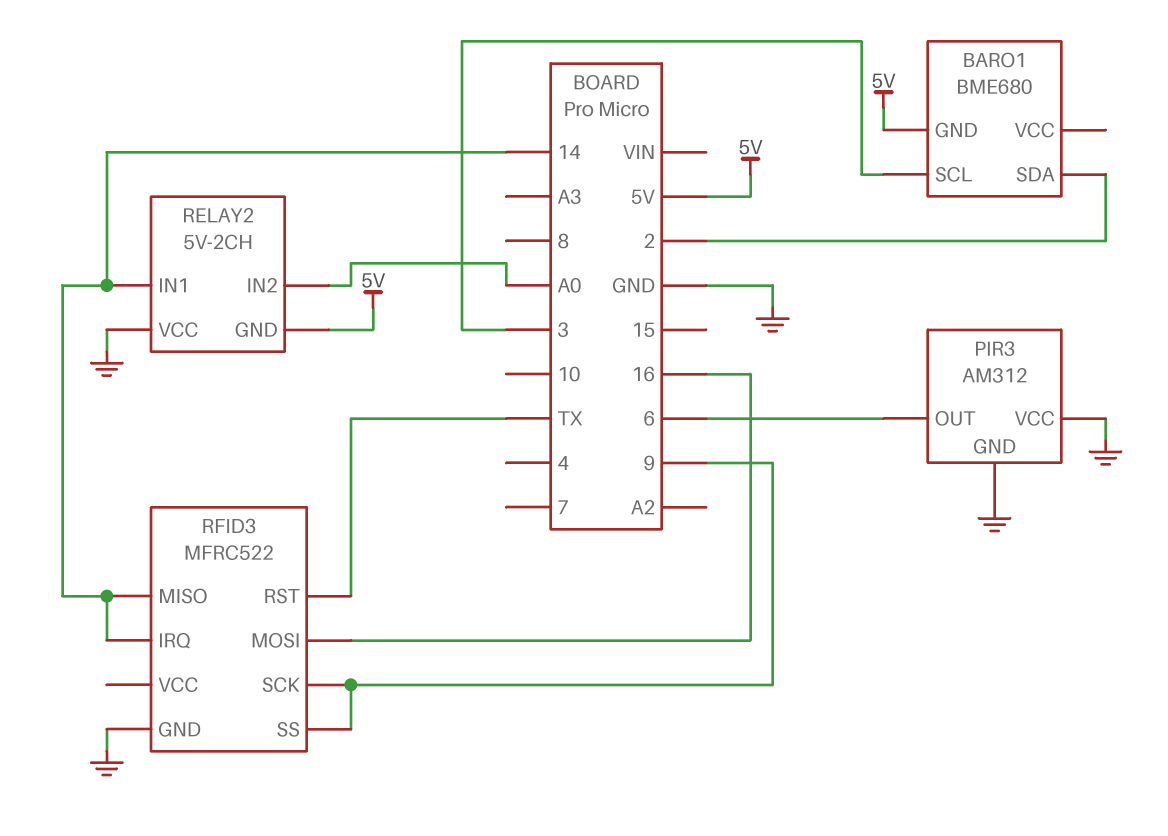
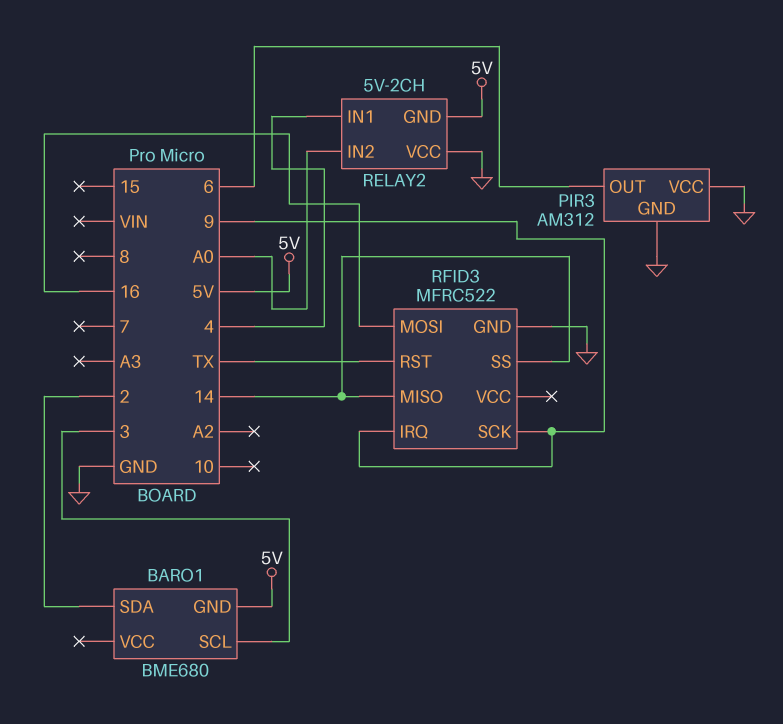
RELAY2 pin IN1: 14 -> 4
RFID3 pin IRQ: 14 -> 9
RFID3 pin SS: 9 -> 14

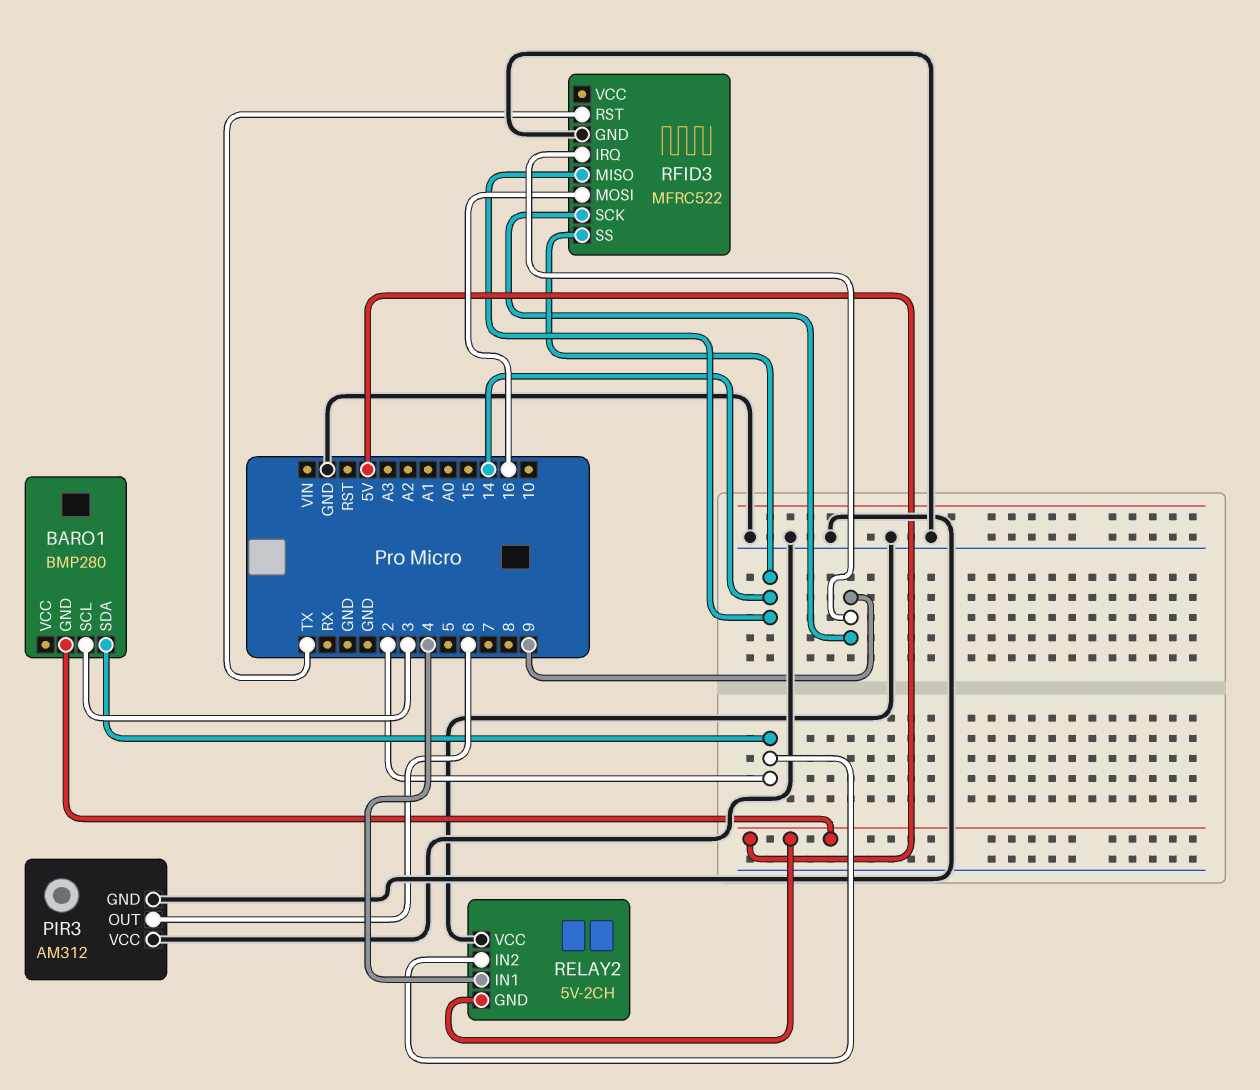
BARO1: BME680 -> BMP280
RELAY2 pin IN2: A0 -> 2

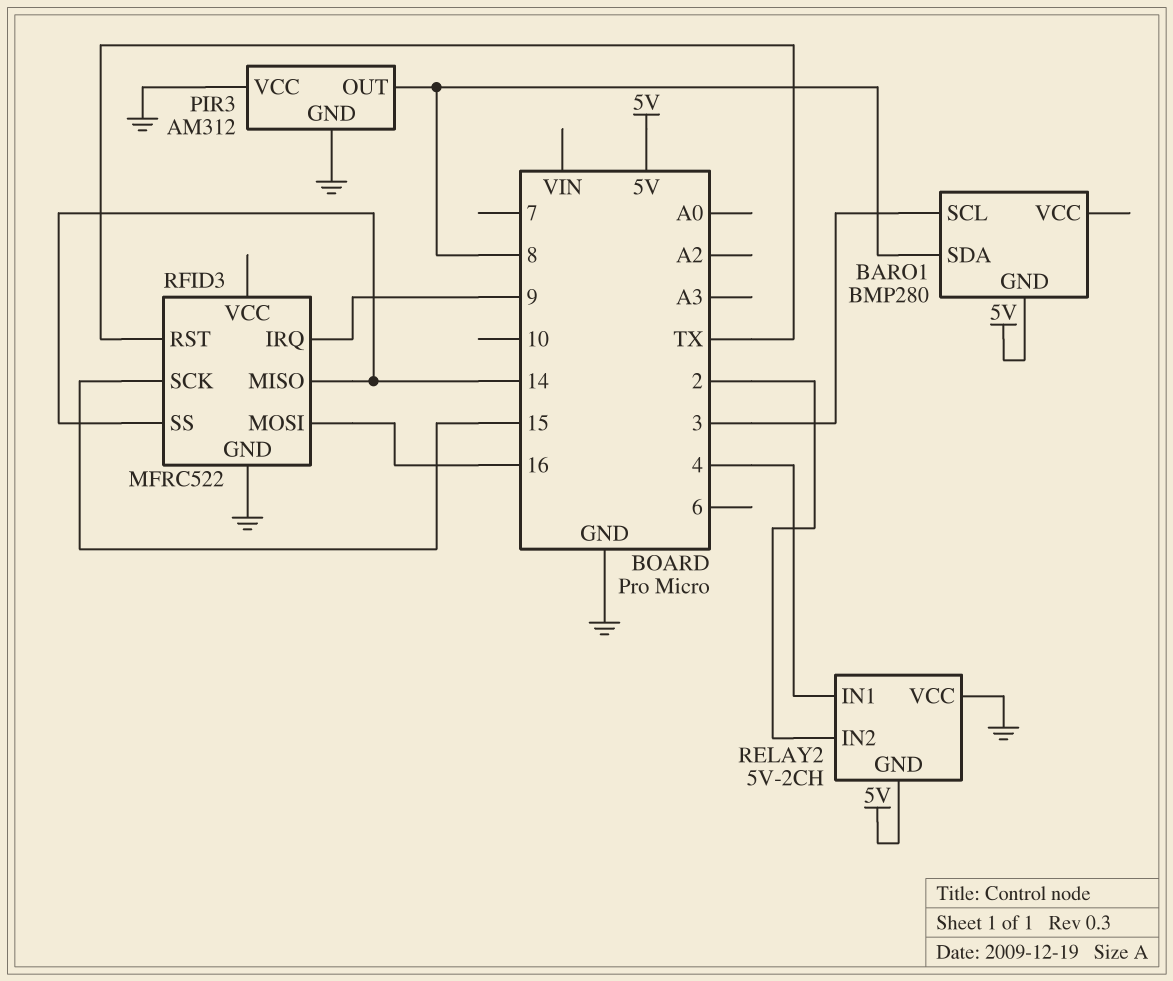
BARO1 pin SDA: 2 -> 8
PIR3 pin OUT: 6 -> 8
RFID3 pin SCK: 9 -> 15

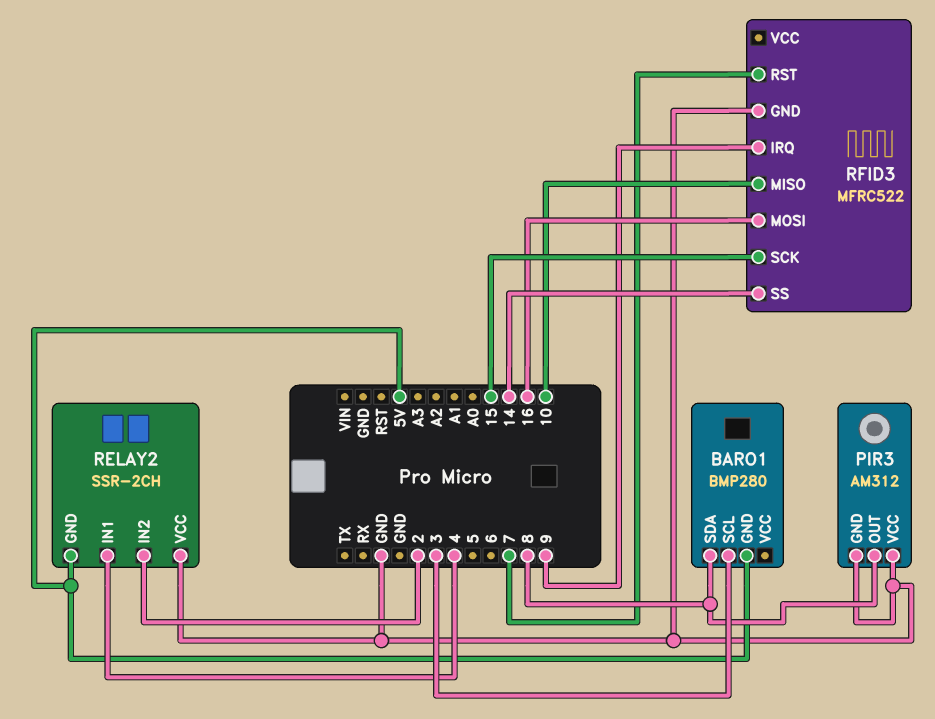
RELAY2: 5V-2CH -> SSR-2CH
RFID3 pin MISO: 14 -> 10
RFID3 pin RST: TX -> 7

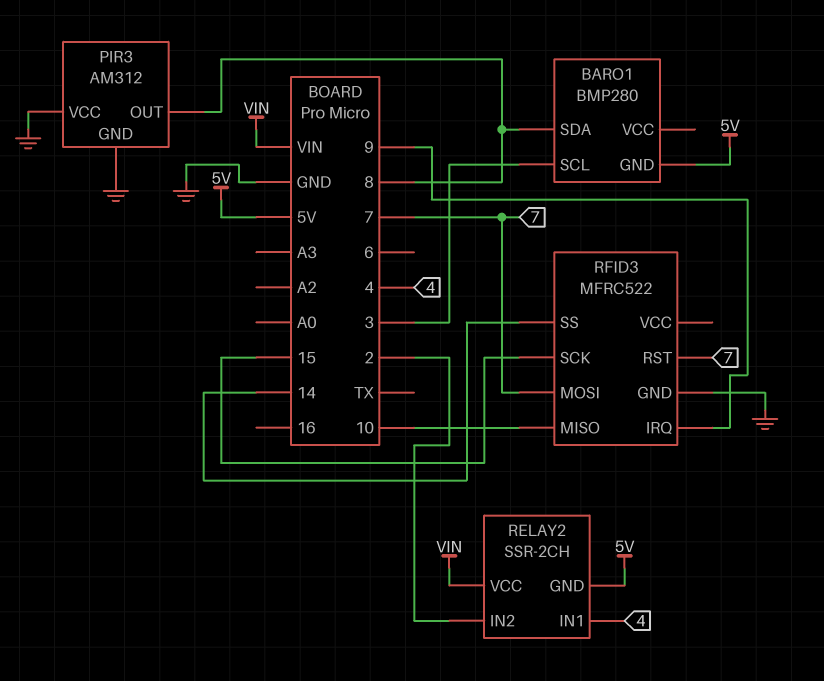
RELAY2 pin VCC: GND -> VIN
RFID3 pin MOSI: 16 -> 7

